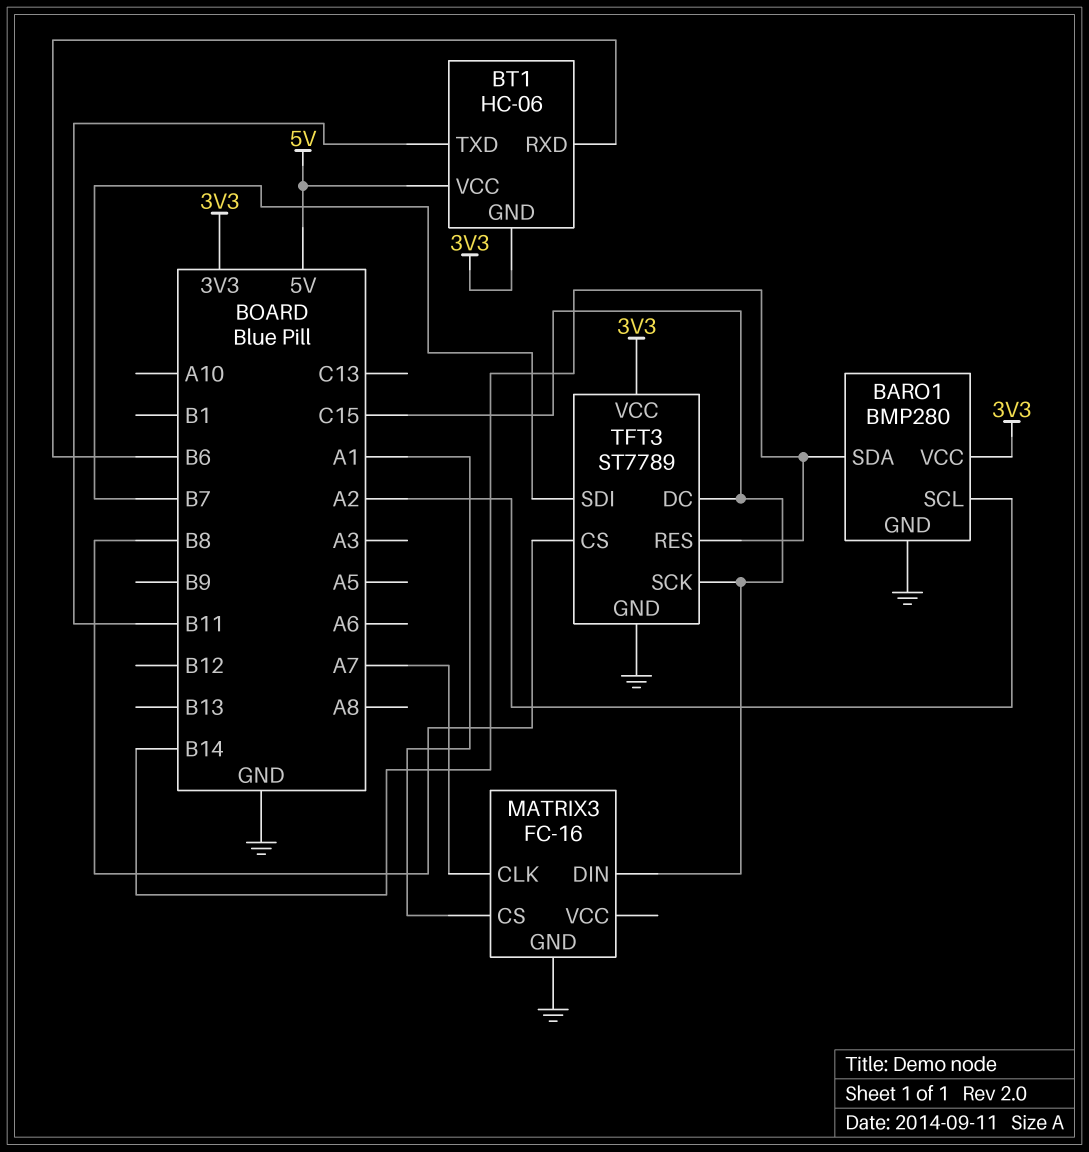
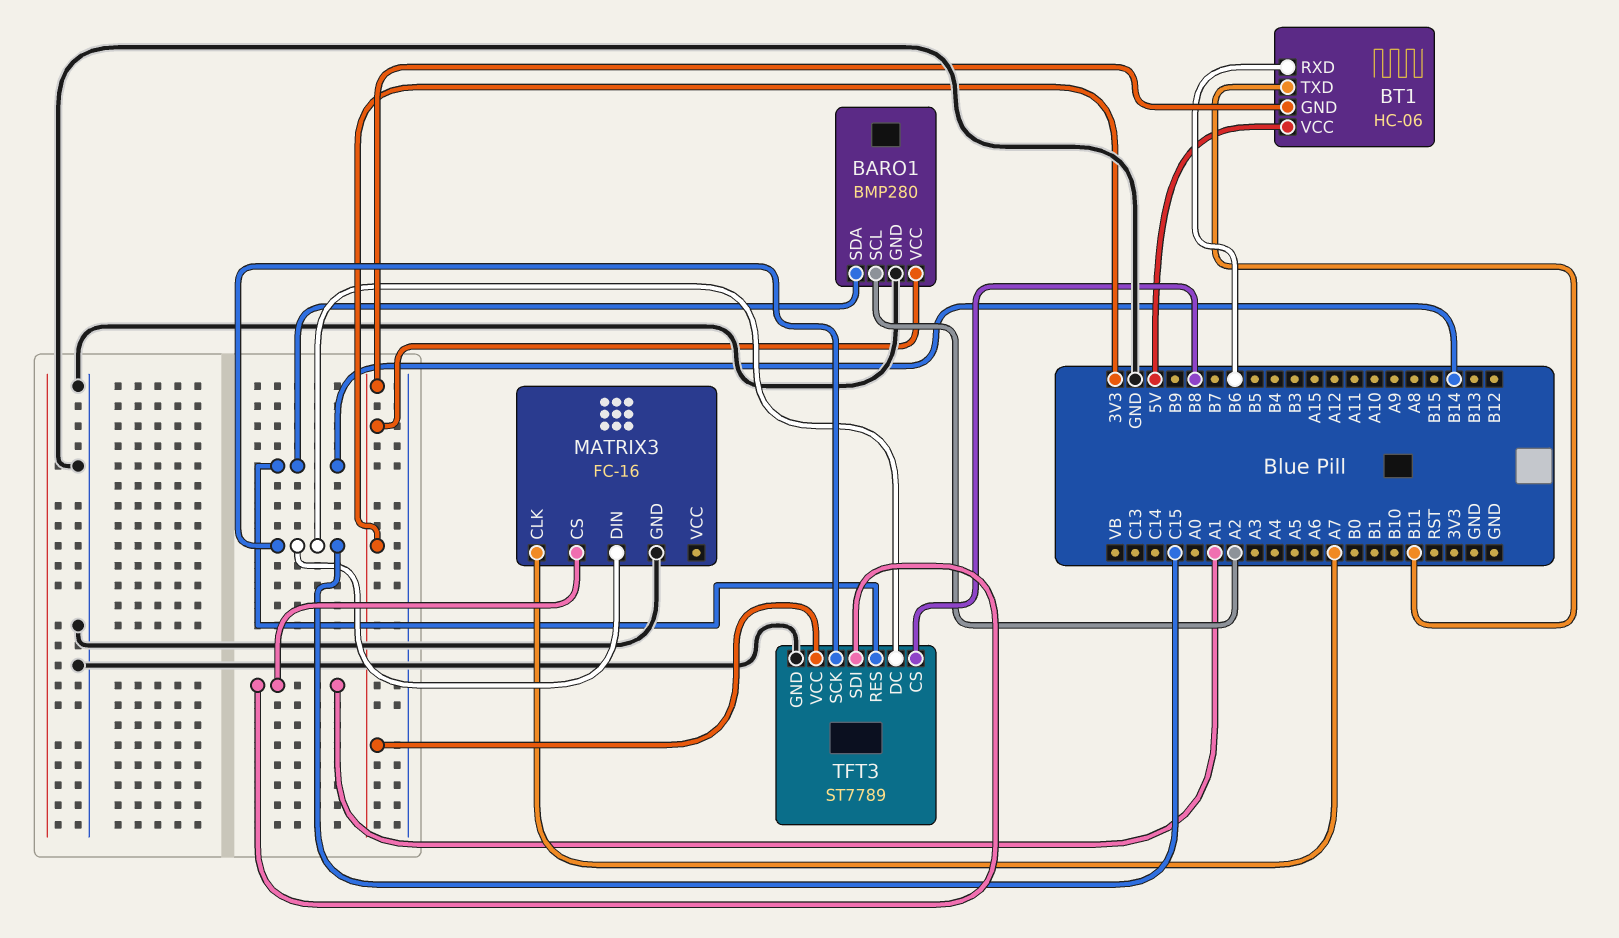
TFT3 pin SDI: B7 -> A1

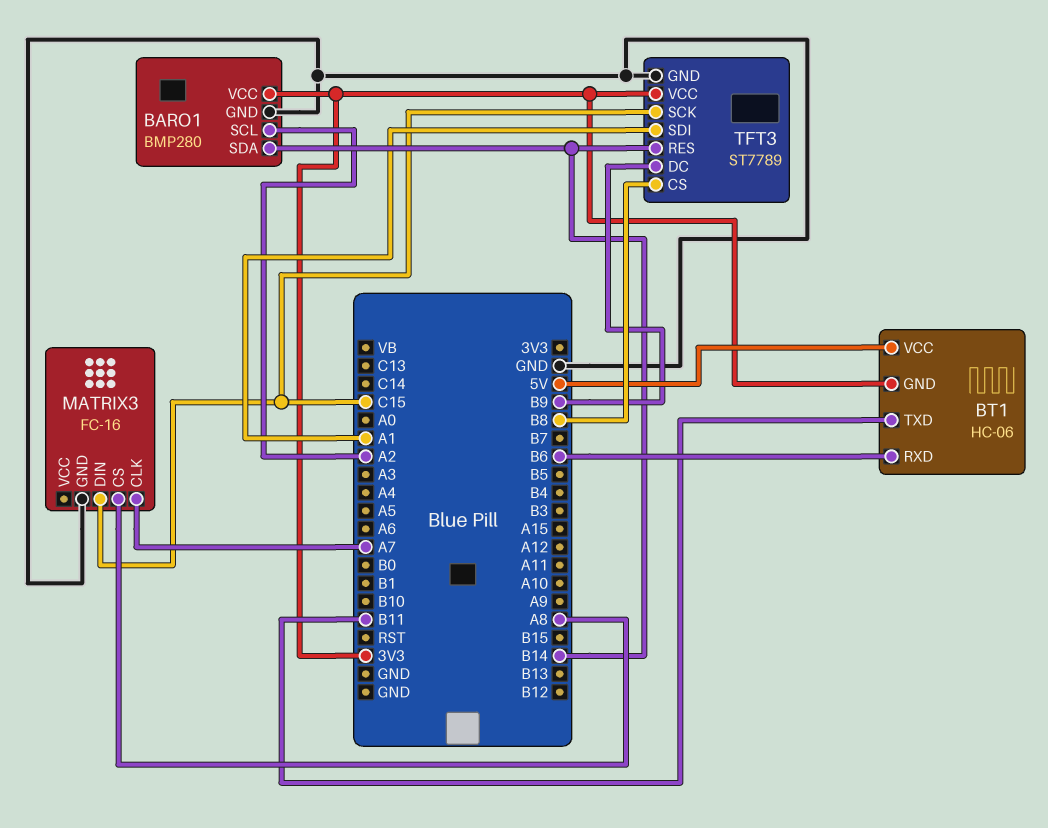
MATRIX3 pin CS: A1 -> A8
TFT3 pin DC: C15 -> B9

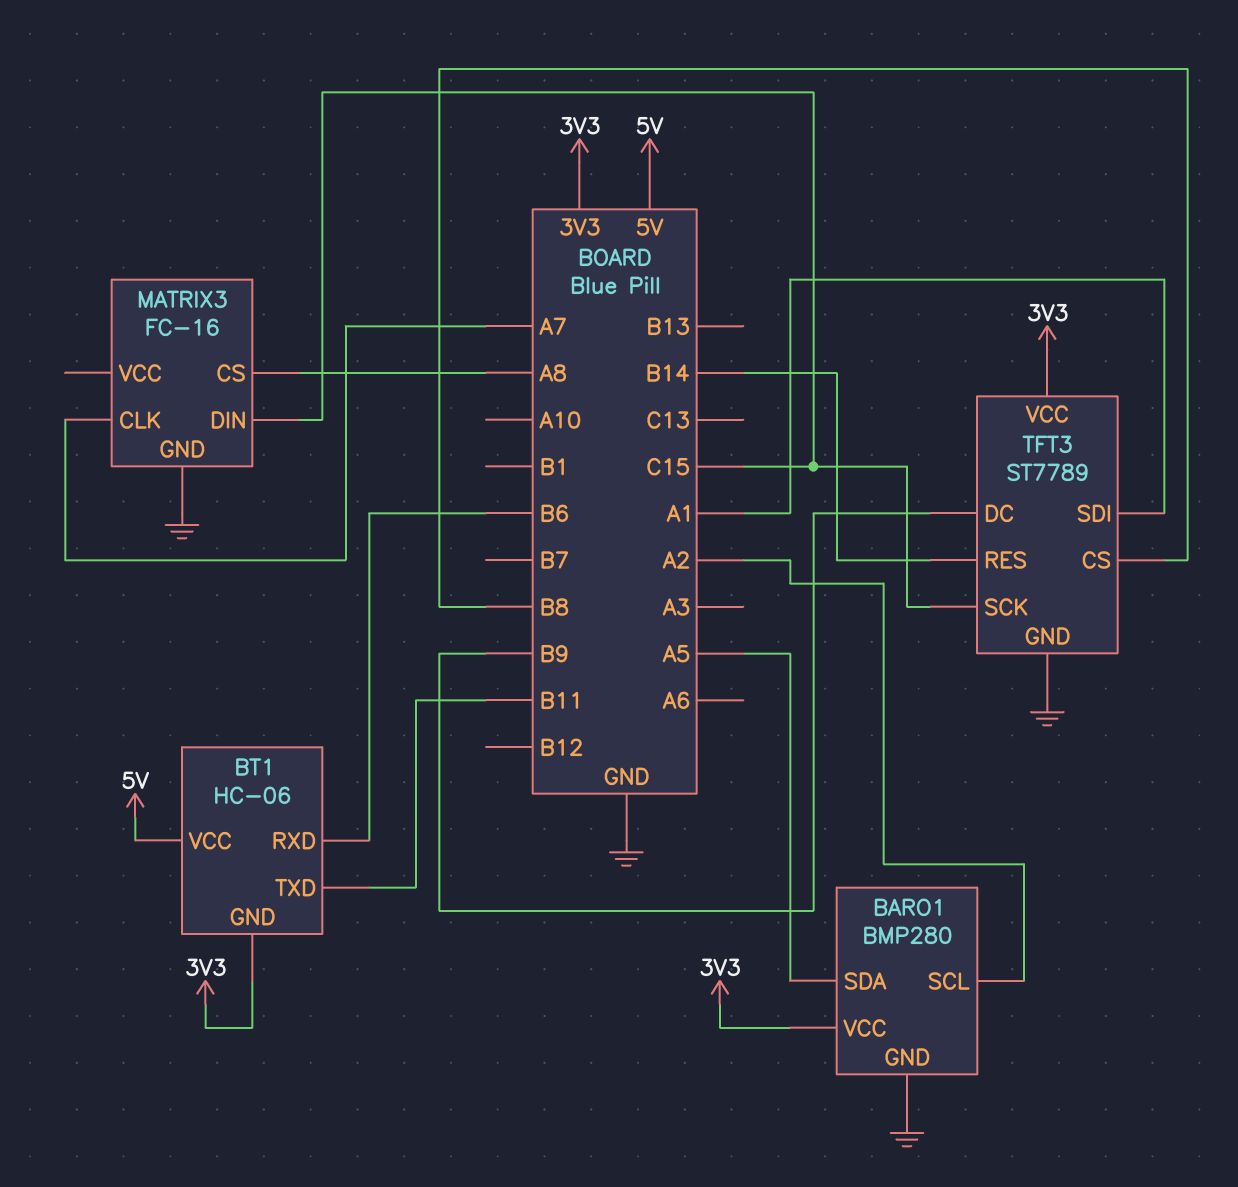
BARO1 pin SDA: B14 -> A5

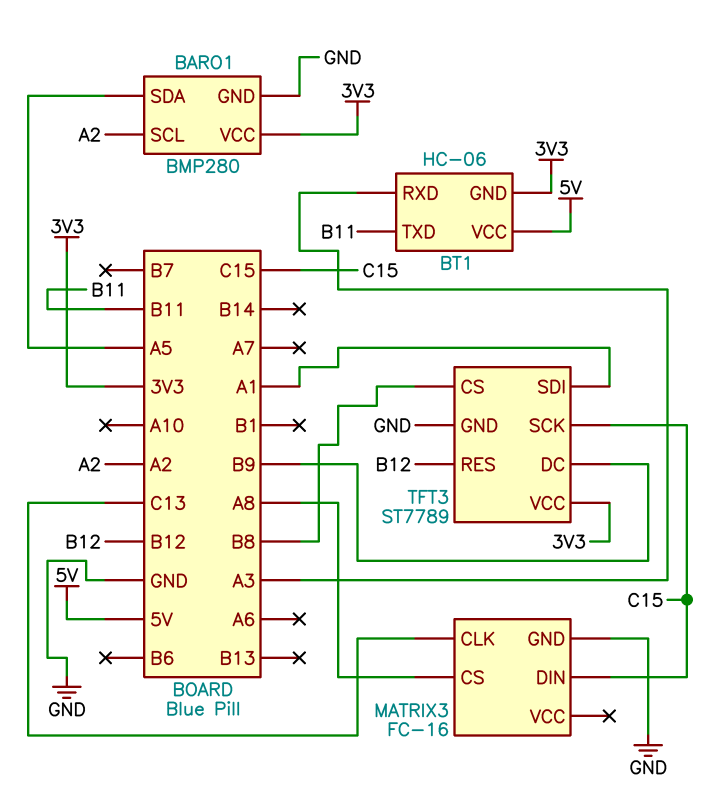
BT1 pin RXD: B6 -> A3
MATRIX3 pin CLK: A7 -> C13
TFT3 pin RES: B14 -> B12

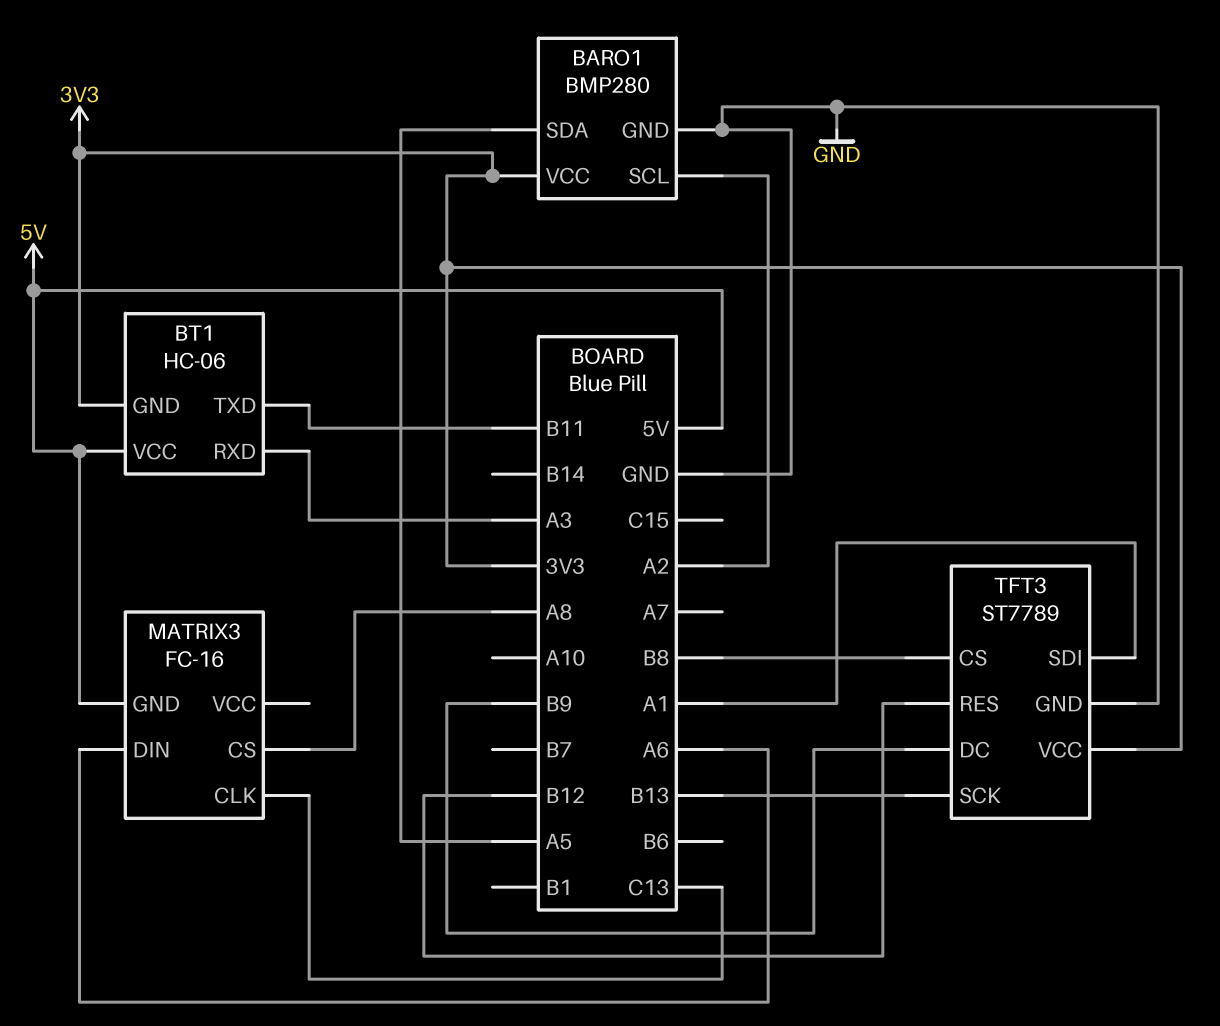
MATRIX3 pin DIN: C15 -> A6
MATRIX3 pin GND: GND -> 5V
TFT3 pin SCK: C15 -> B13

